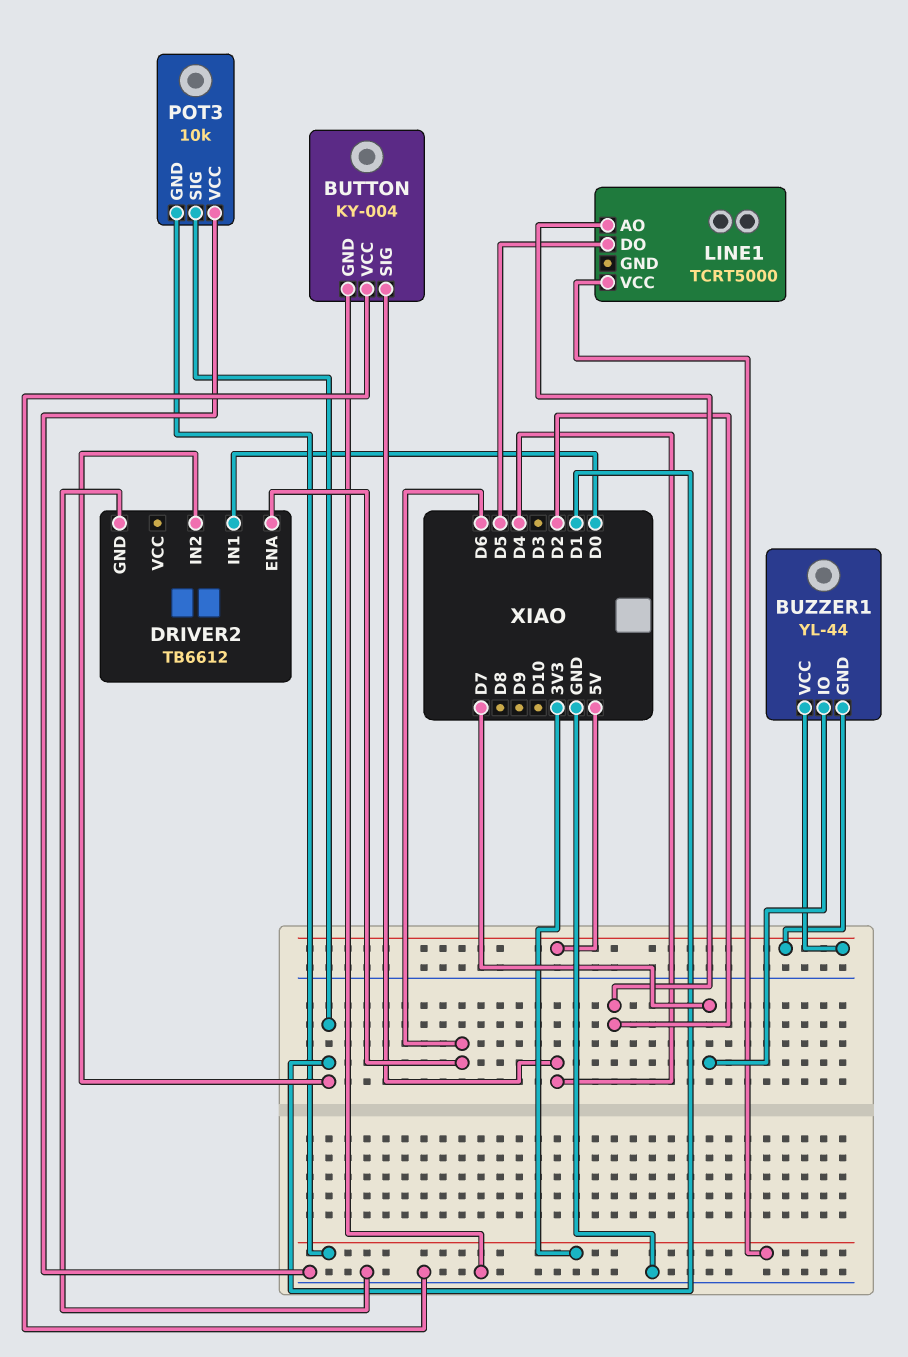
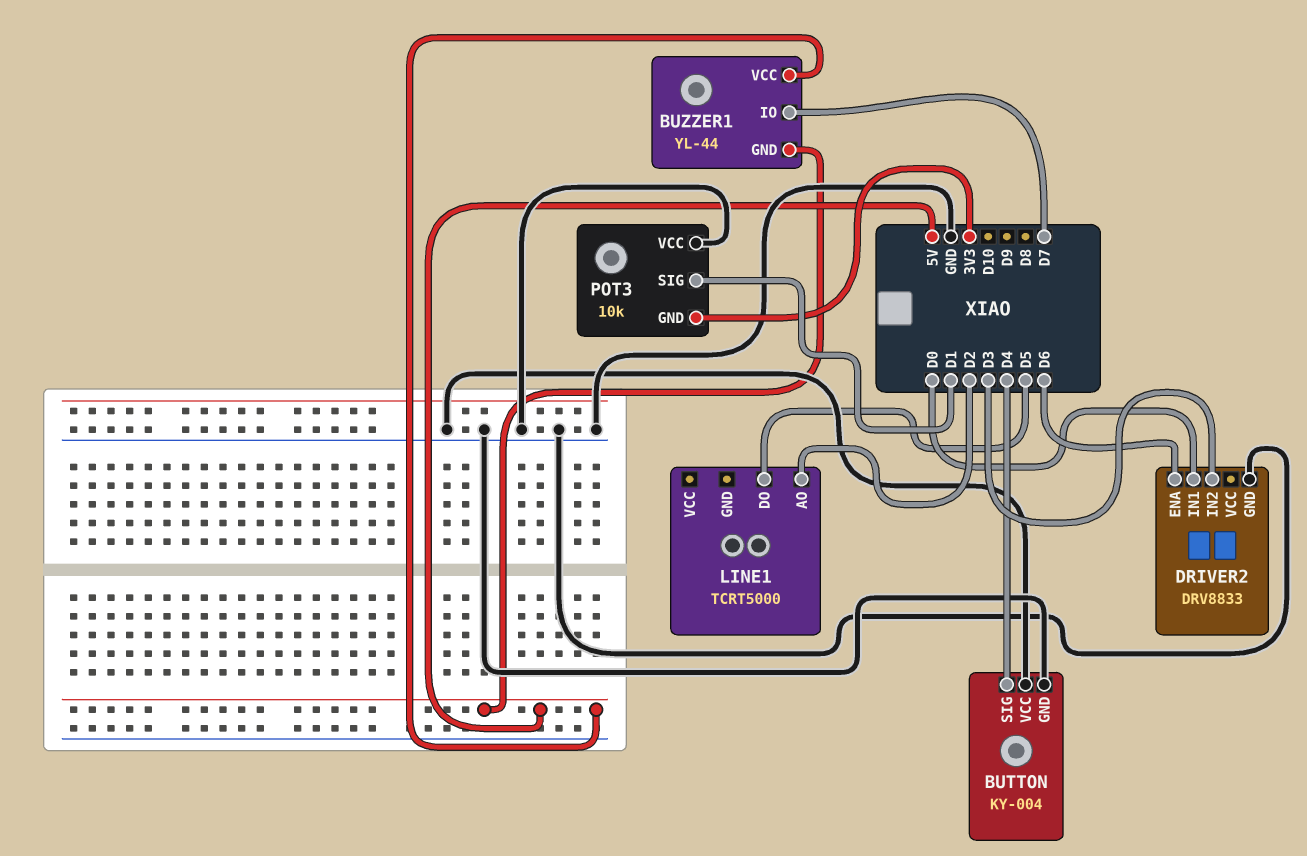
DRIVER2: TB6612 -> DRV8833
DRIVER2 pin IN2: D1 -> D3
LINE1 pin VCC: 3V3 -> none

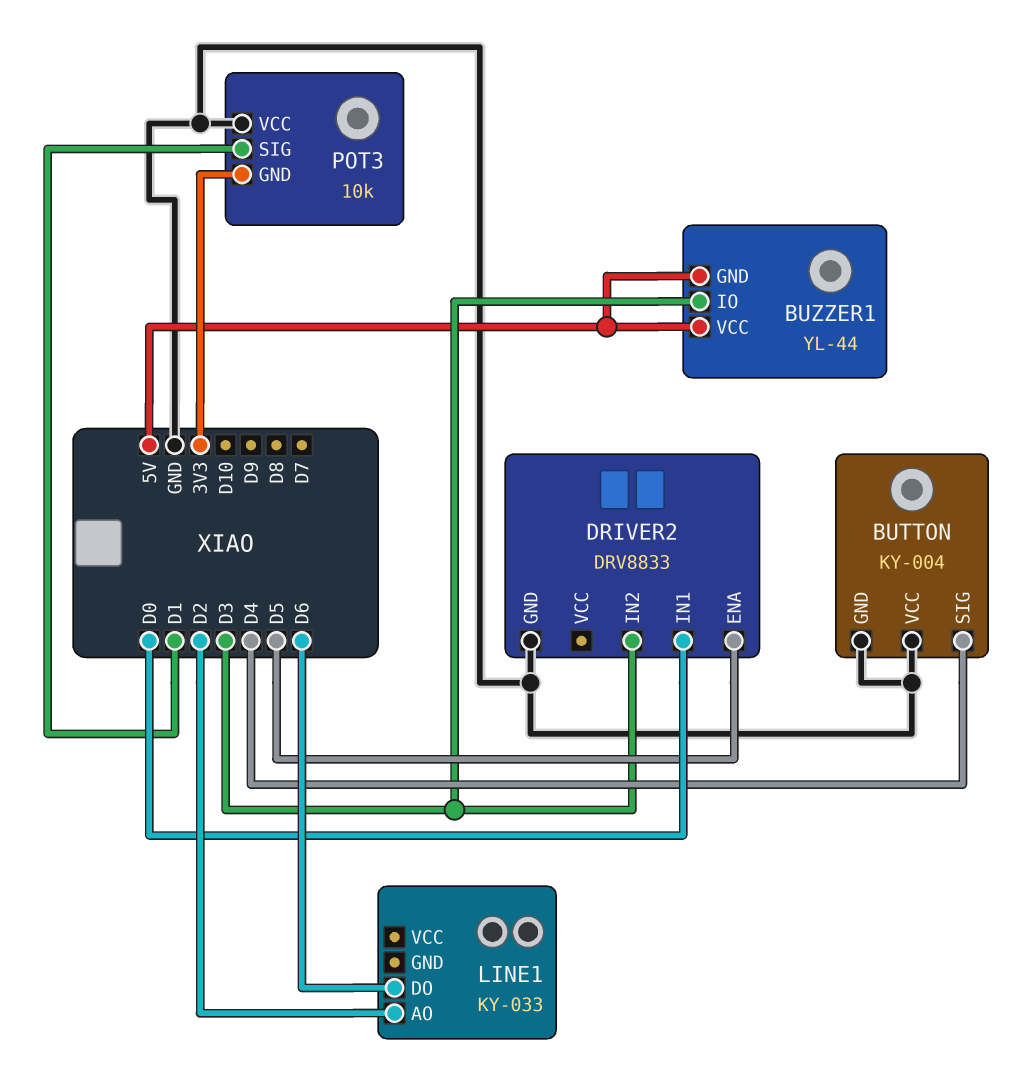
BUZZER1 pin IO: D7 -> D3
DRIVER2 pin ENA: D6 -> D5
LINE1: TCRT5000 -> KY-033
LINE1 pin DO: D5 -> D6

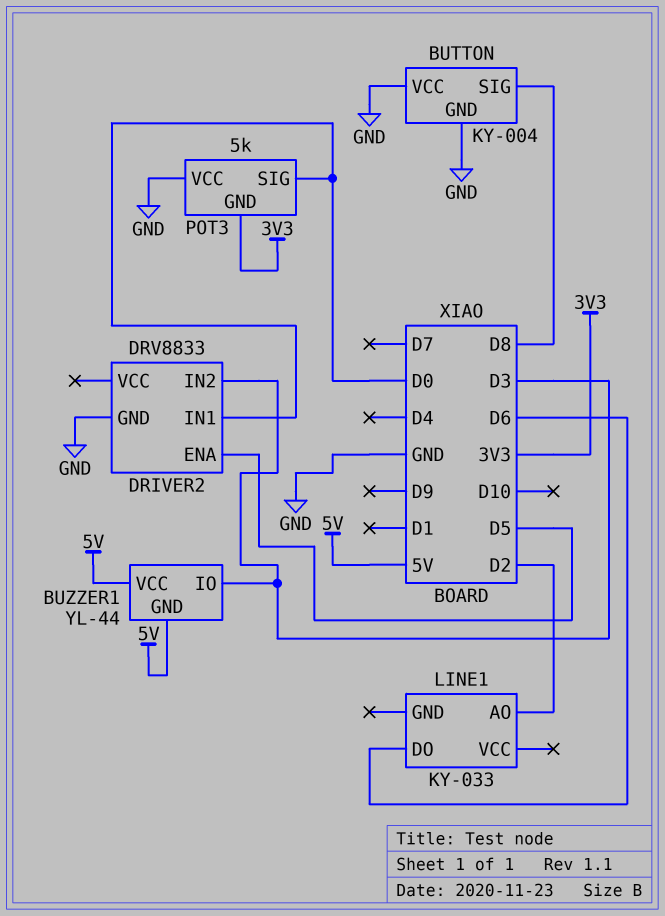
BUTTON pin SIG: D4 -> D8
POT3: 10k -> 5k
POT3 pin SIG: D1 -> D0

